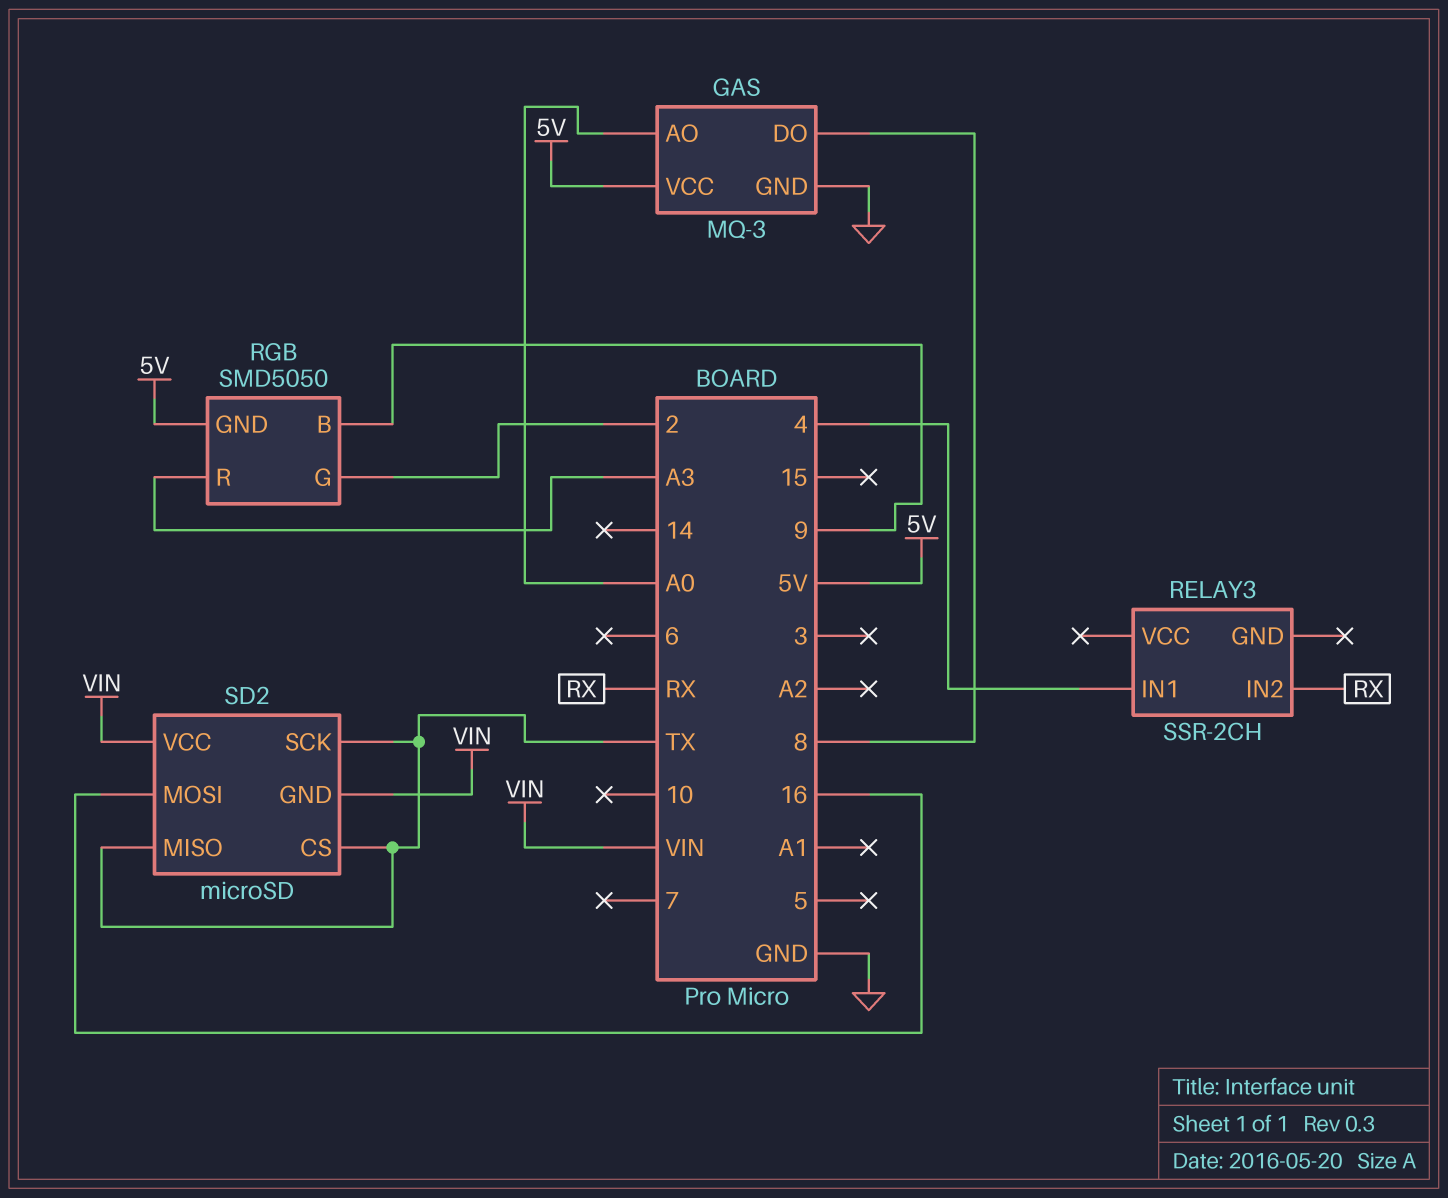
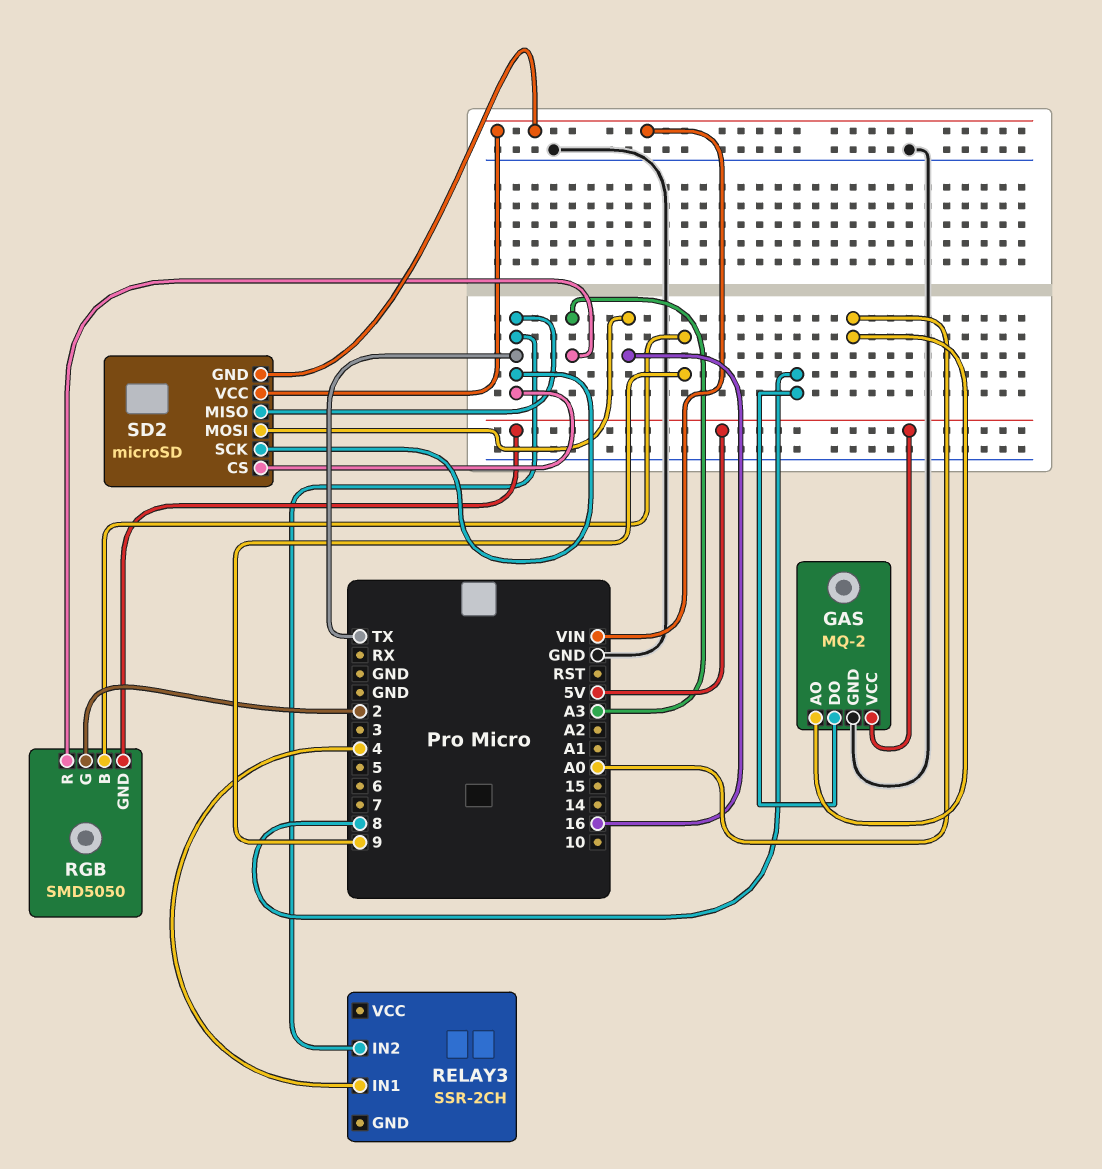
GAS: MQ-3 -> MQ-2
RELAY3 pin IN2: RX -> TX

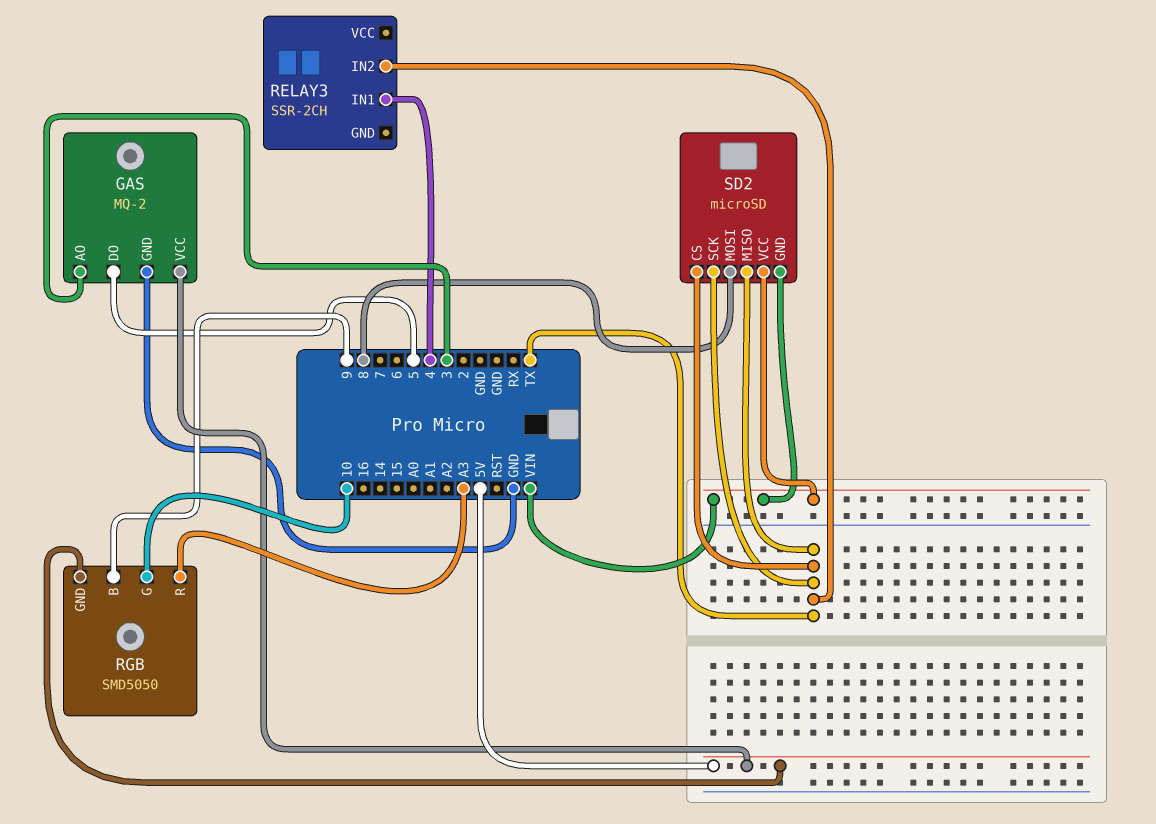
GAS pin AO: A0 -> 3
GAS pin DO: 8 -> 5
RGB pin G: 2 -> 10
SD2 pin MOSI: 16 -> 8

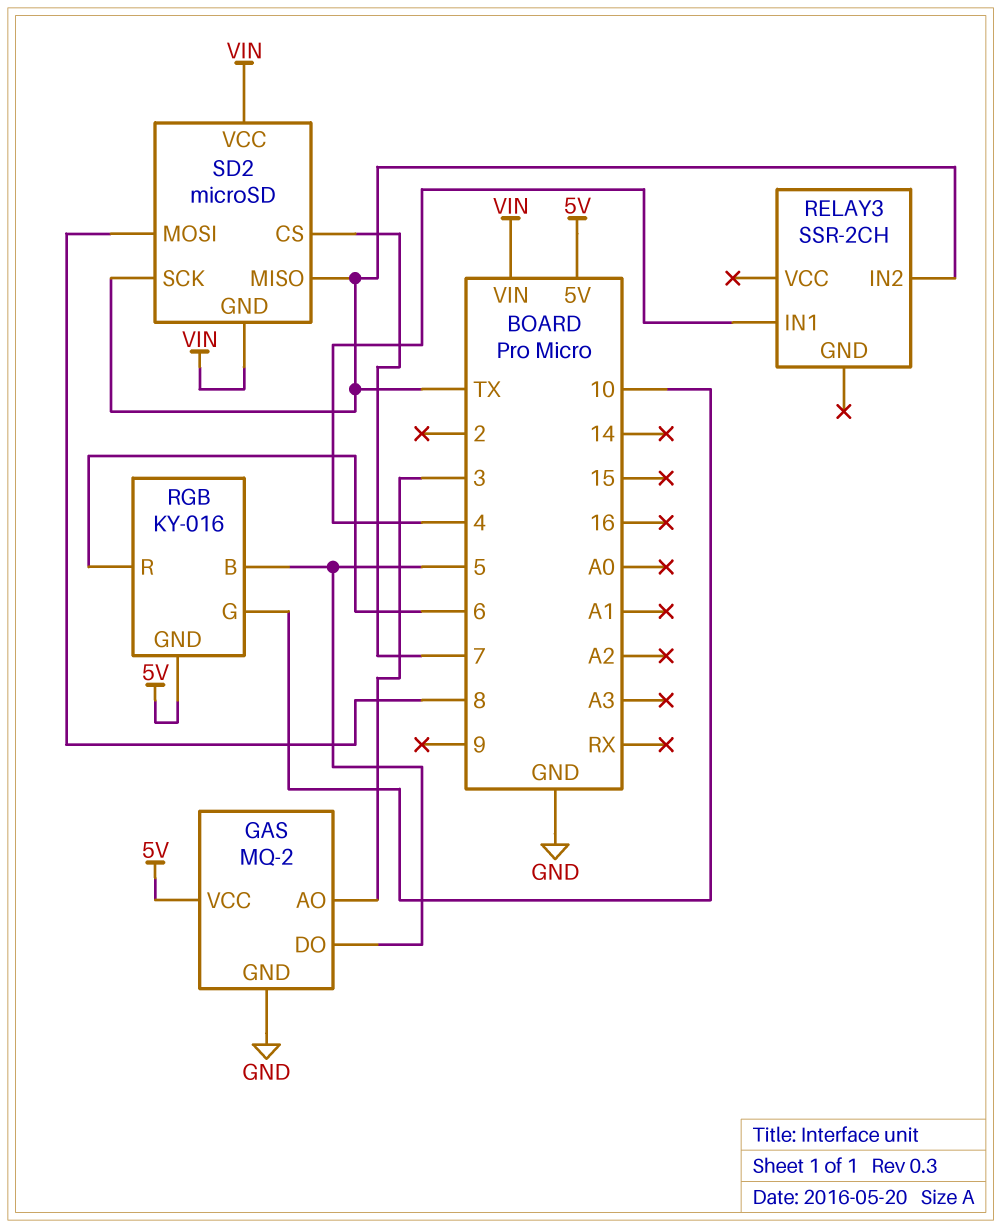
RGB: SMD5050 -> KY-016
RGB pin B: 9 -> 5
RGB pin R: A3 -> 6
SD2 pin CS: TX -> 7

